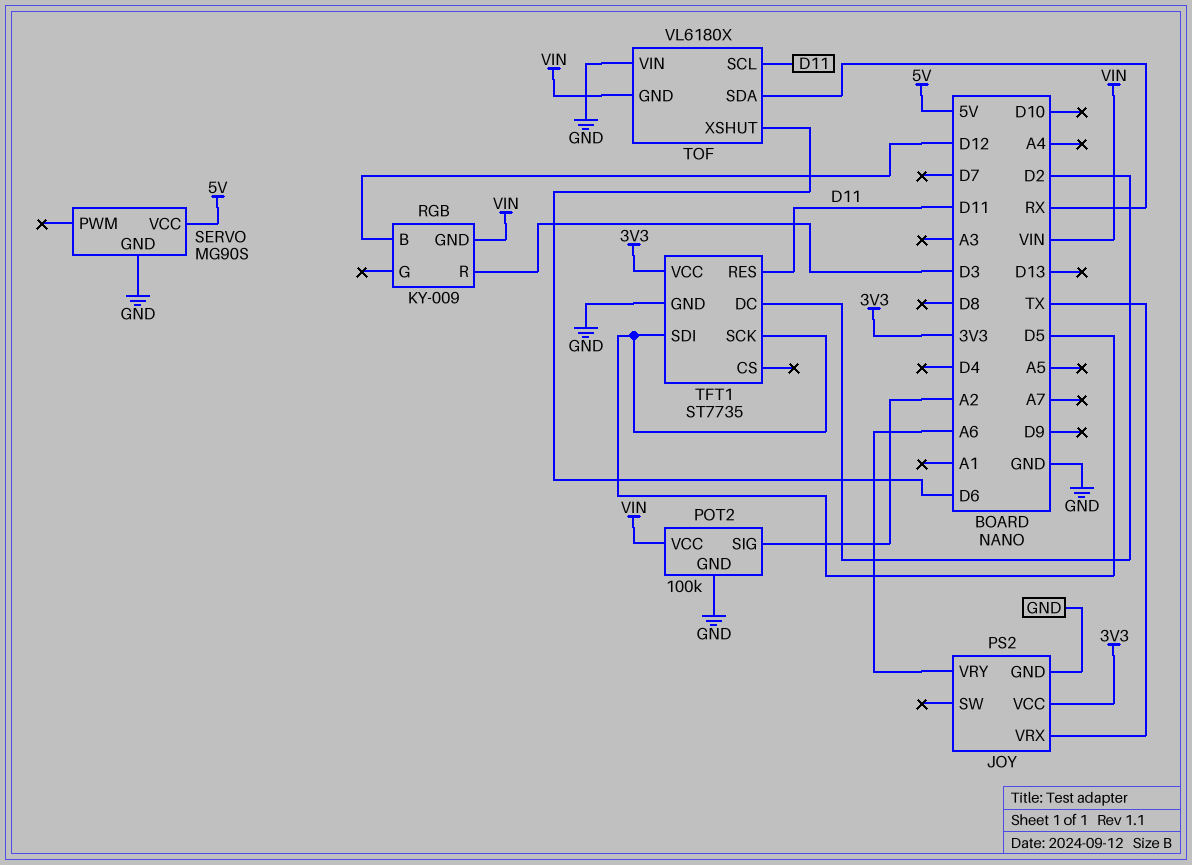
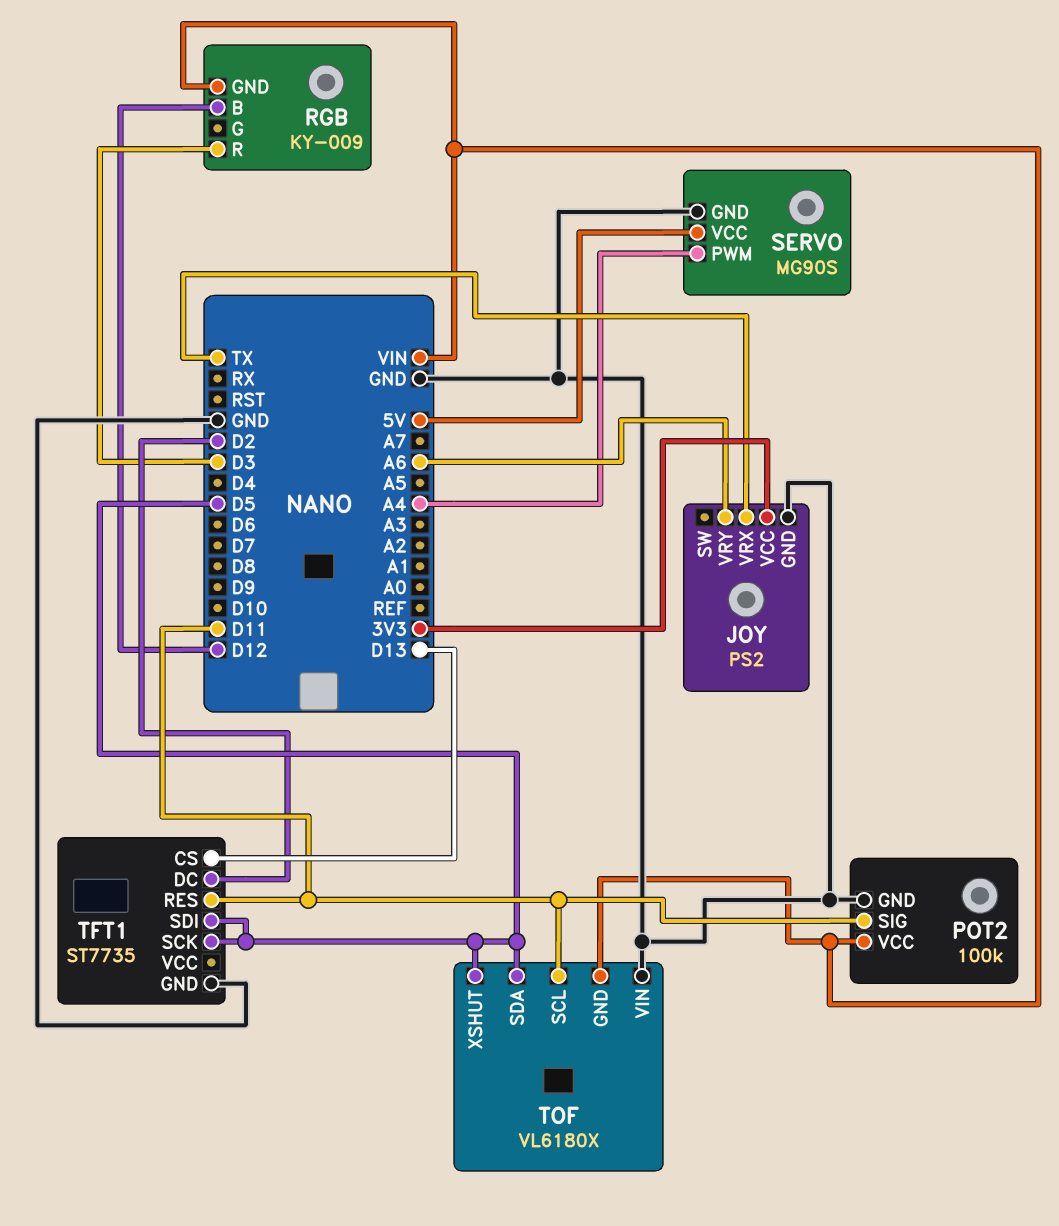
POT2 pin SIG: A2 -> D11
SERVO pin PWM: none -> A4
TFT1 pin CS: none -> D13
TFT1 pin VCC: 3V3 -> none
TOF pin SDA: RX -> D5
TOF pin XSHUT: D6 -> D5

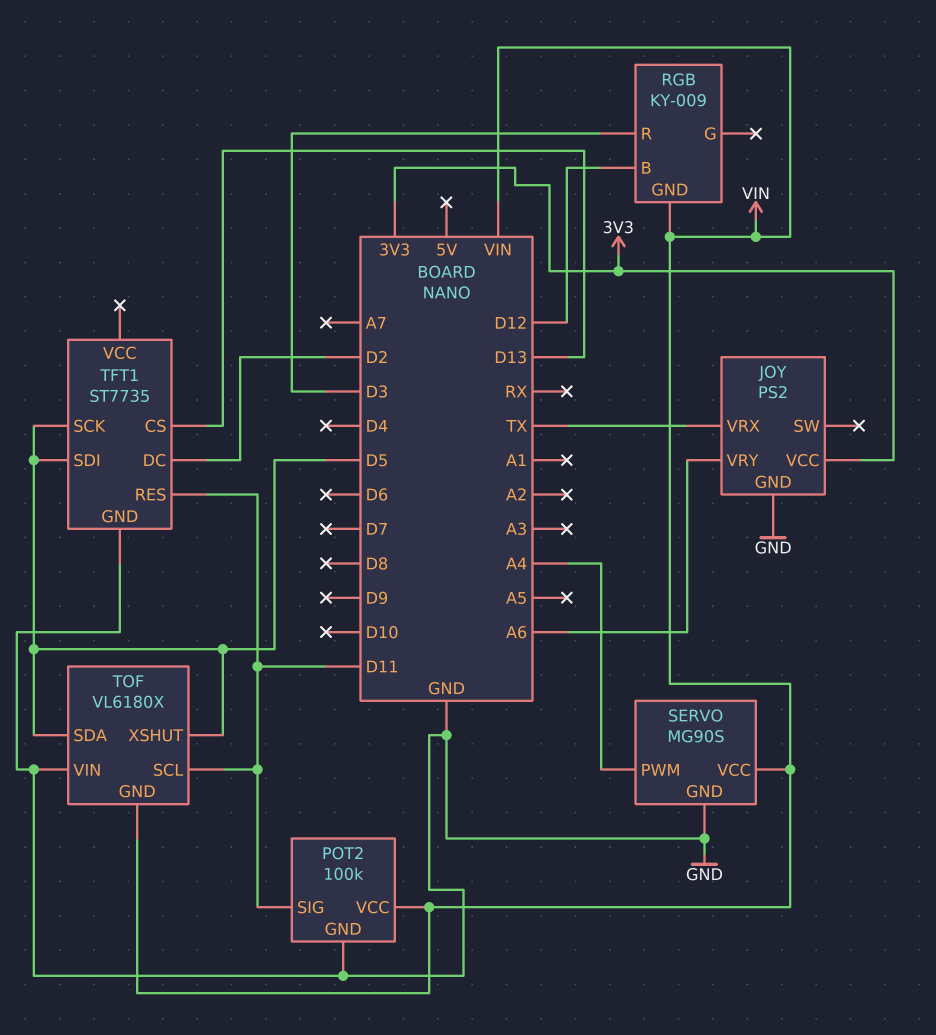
SERVO pin VCC: 5V -> VIN

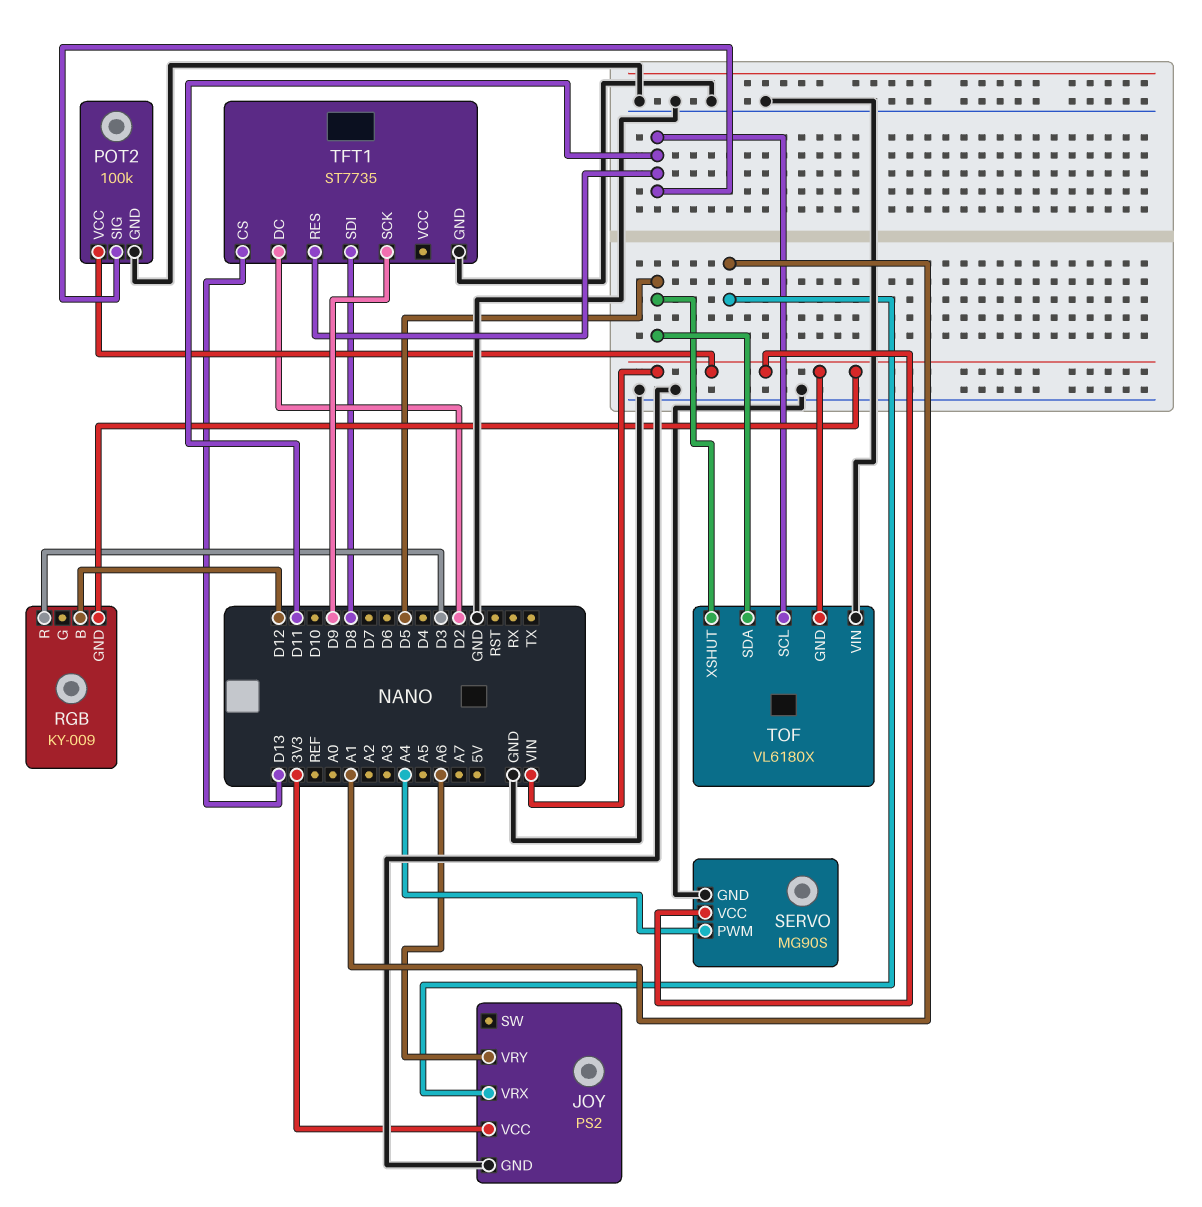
JOY pin VRX: TX -> A1
TFT1 pin SCK: D5 -> D9
TFT1 pin SDI: D5 -> D8

